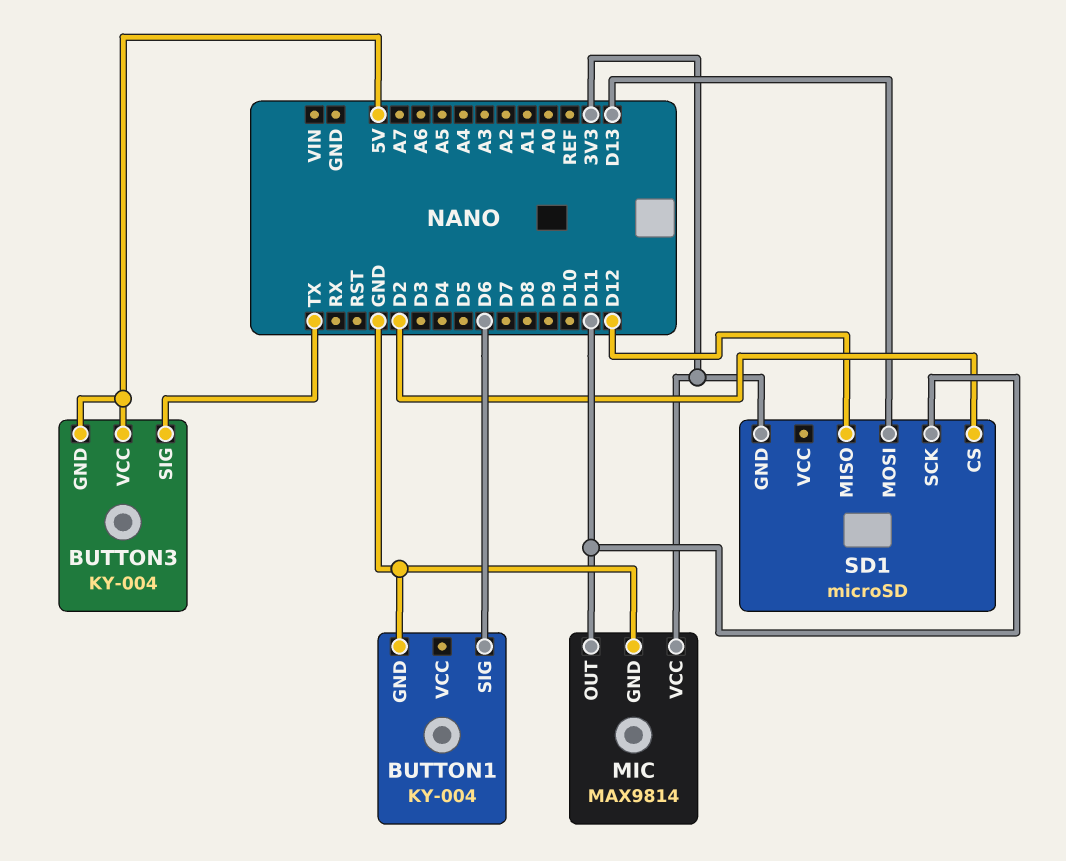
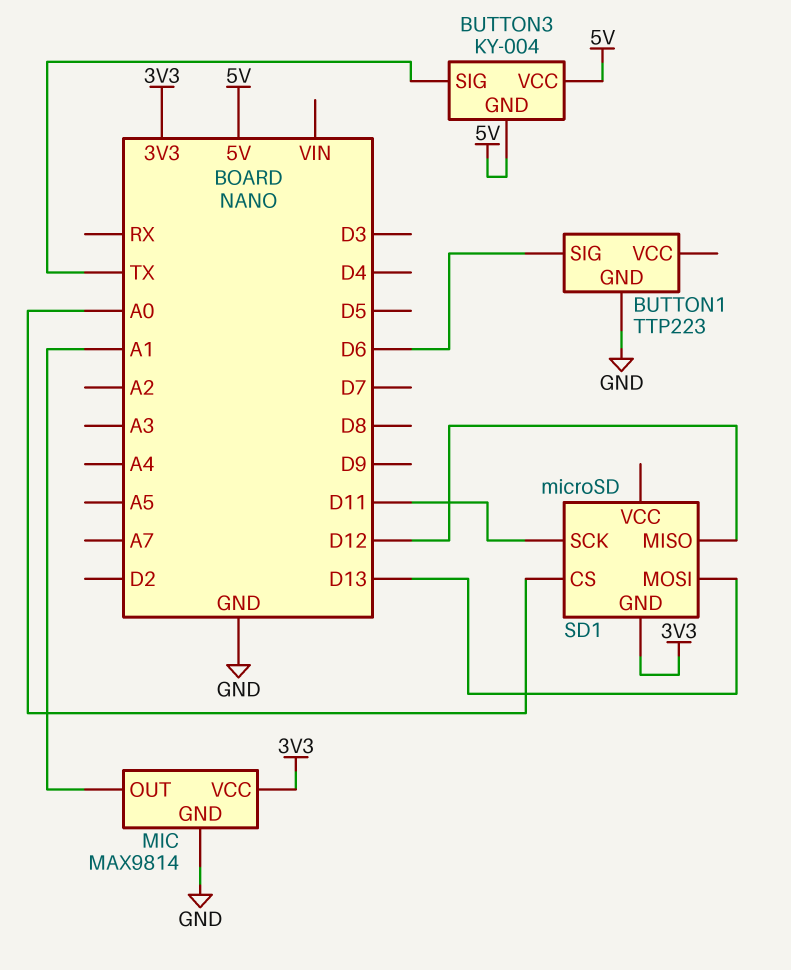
BUTTON1: KY-004 -> TTP223
MIC pin OUT: D11 -> A1
SD1 pin CS: D2 -> A0

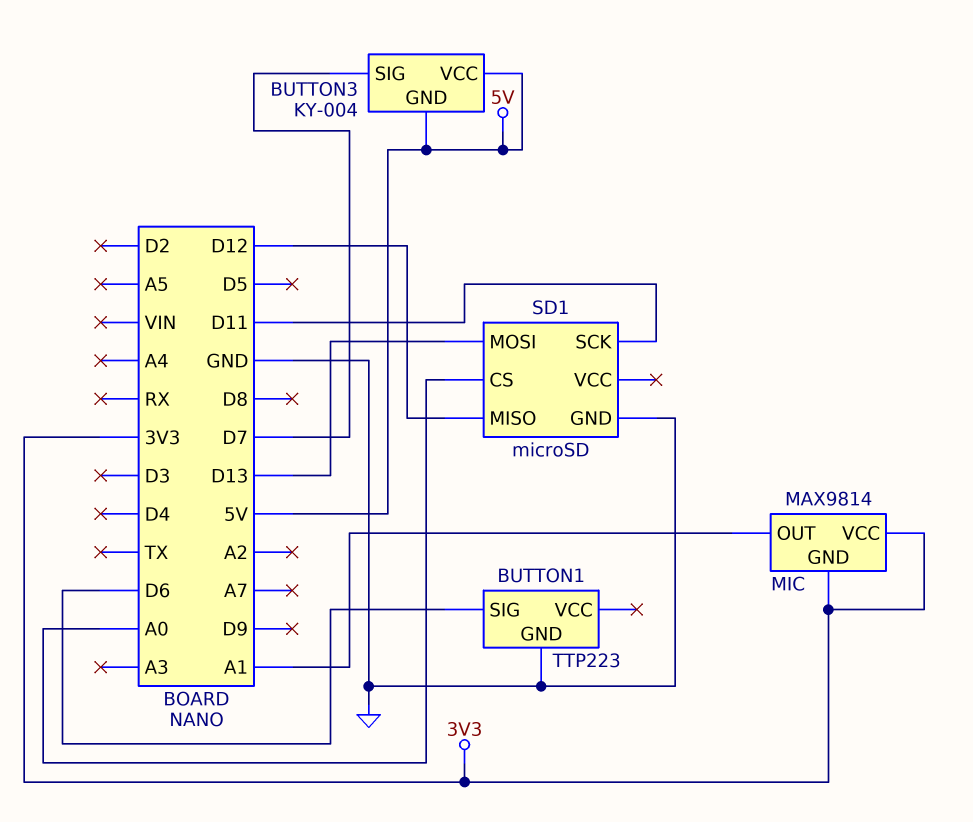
BUTTON3 pin SIG: TX -> D7
MIC pin GND: GND -> 3V3
SD1 pin GND: 3V3 -> GND

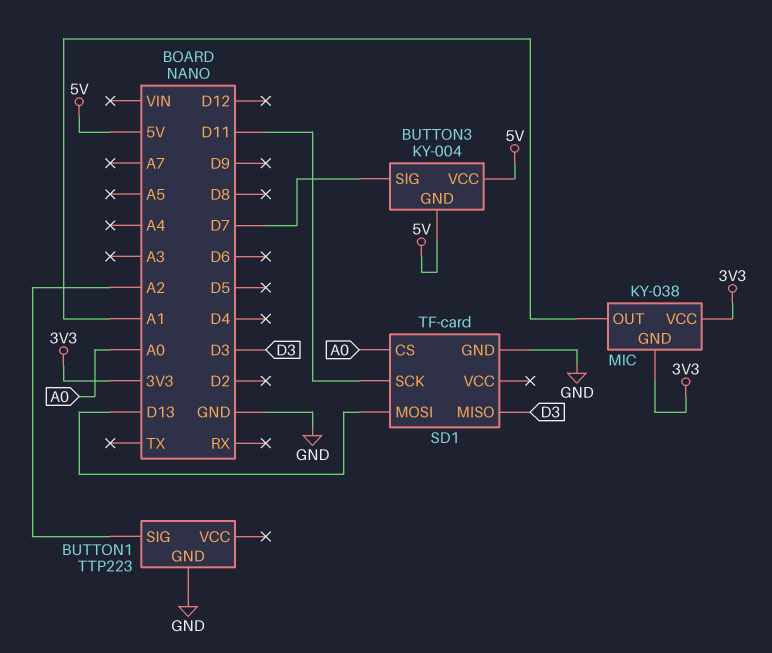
BUTTON1 pin SIG: D6 -> A2
MIC: MAX9814 -> KY-038
SD1: microSD -> TF-card
SD1 pin MISO: D12 -> D3

